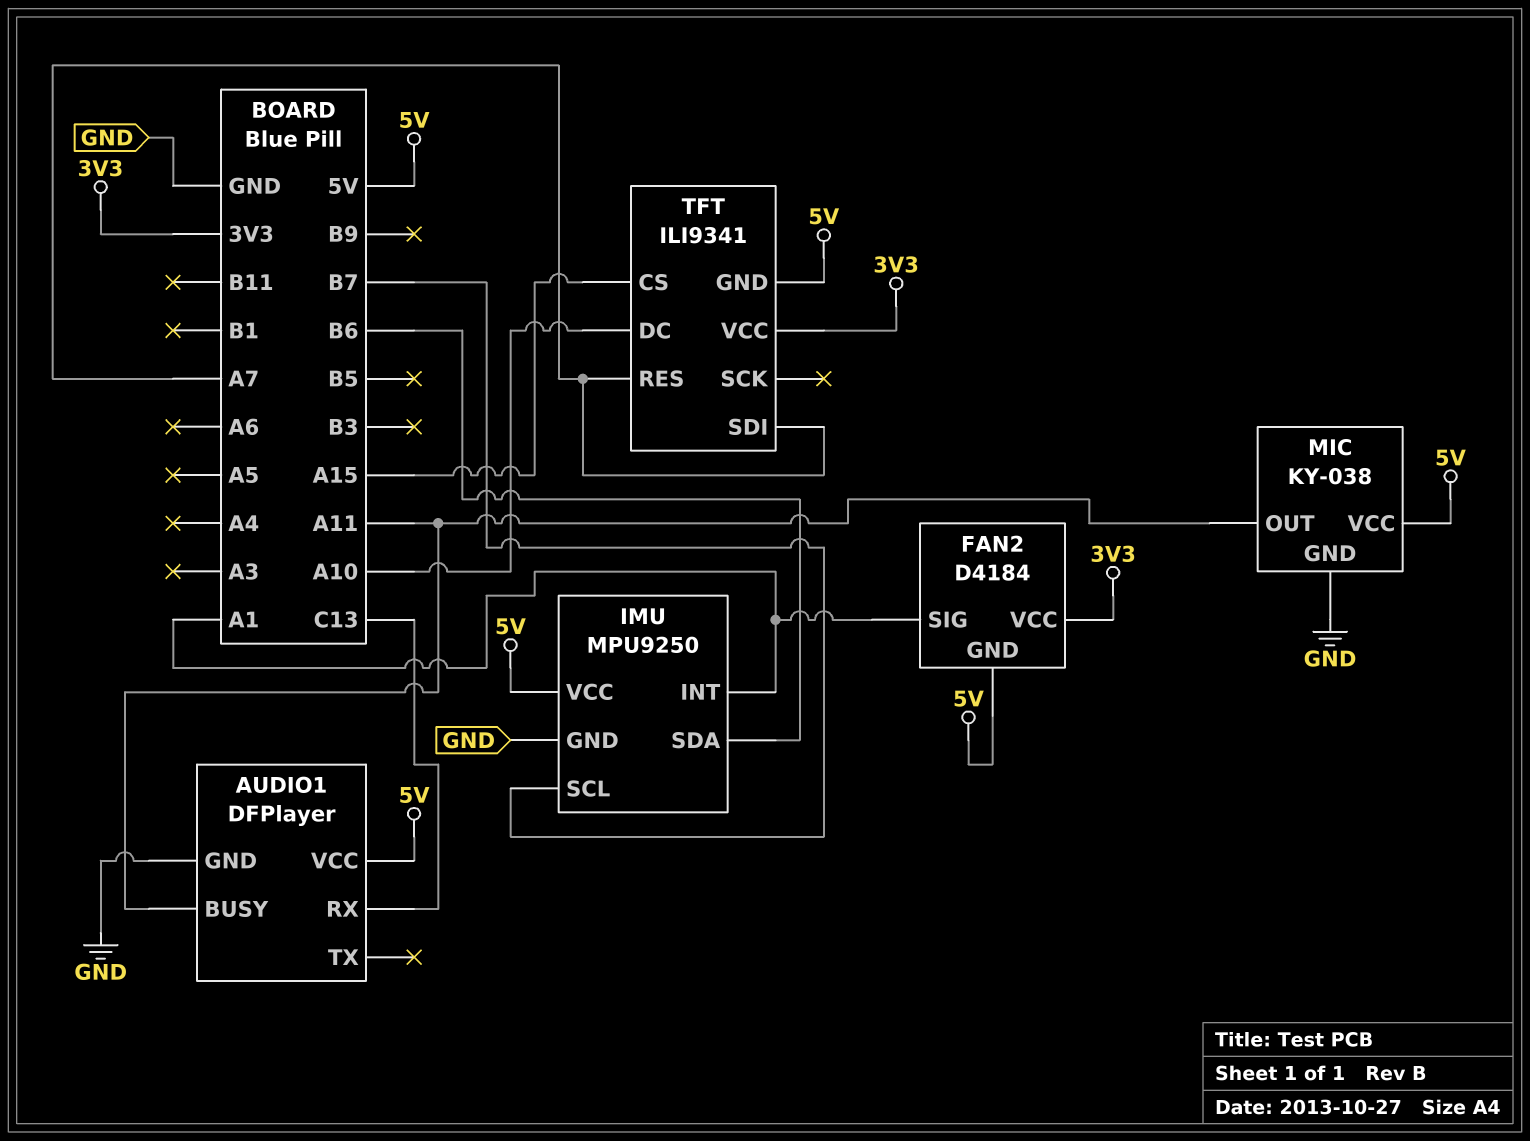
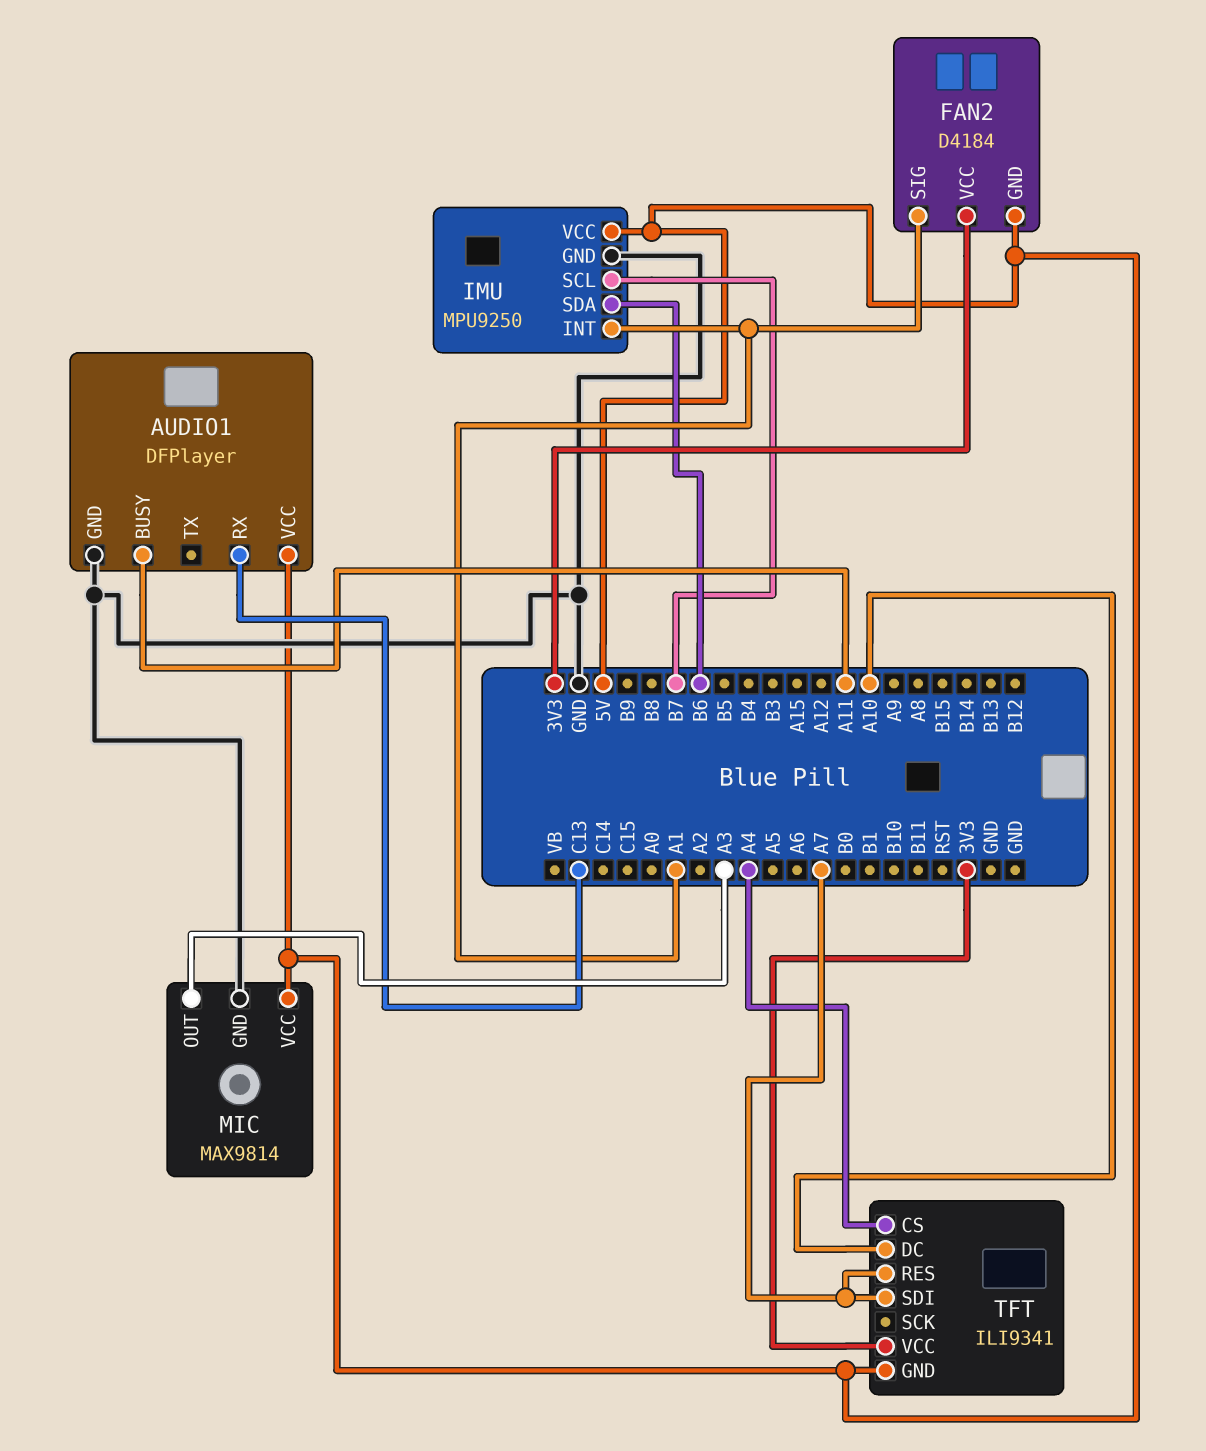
MIC: KY-038 -> MAX9814
MIC pin OUT: A11 -> A3
TFT pin CS: A15 -> A4

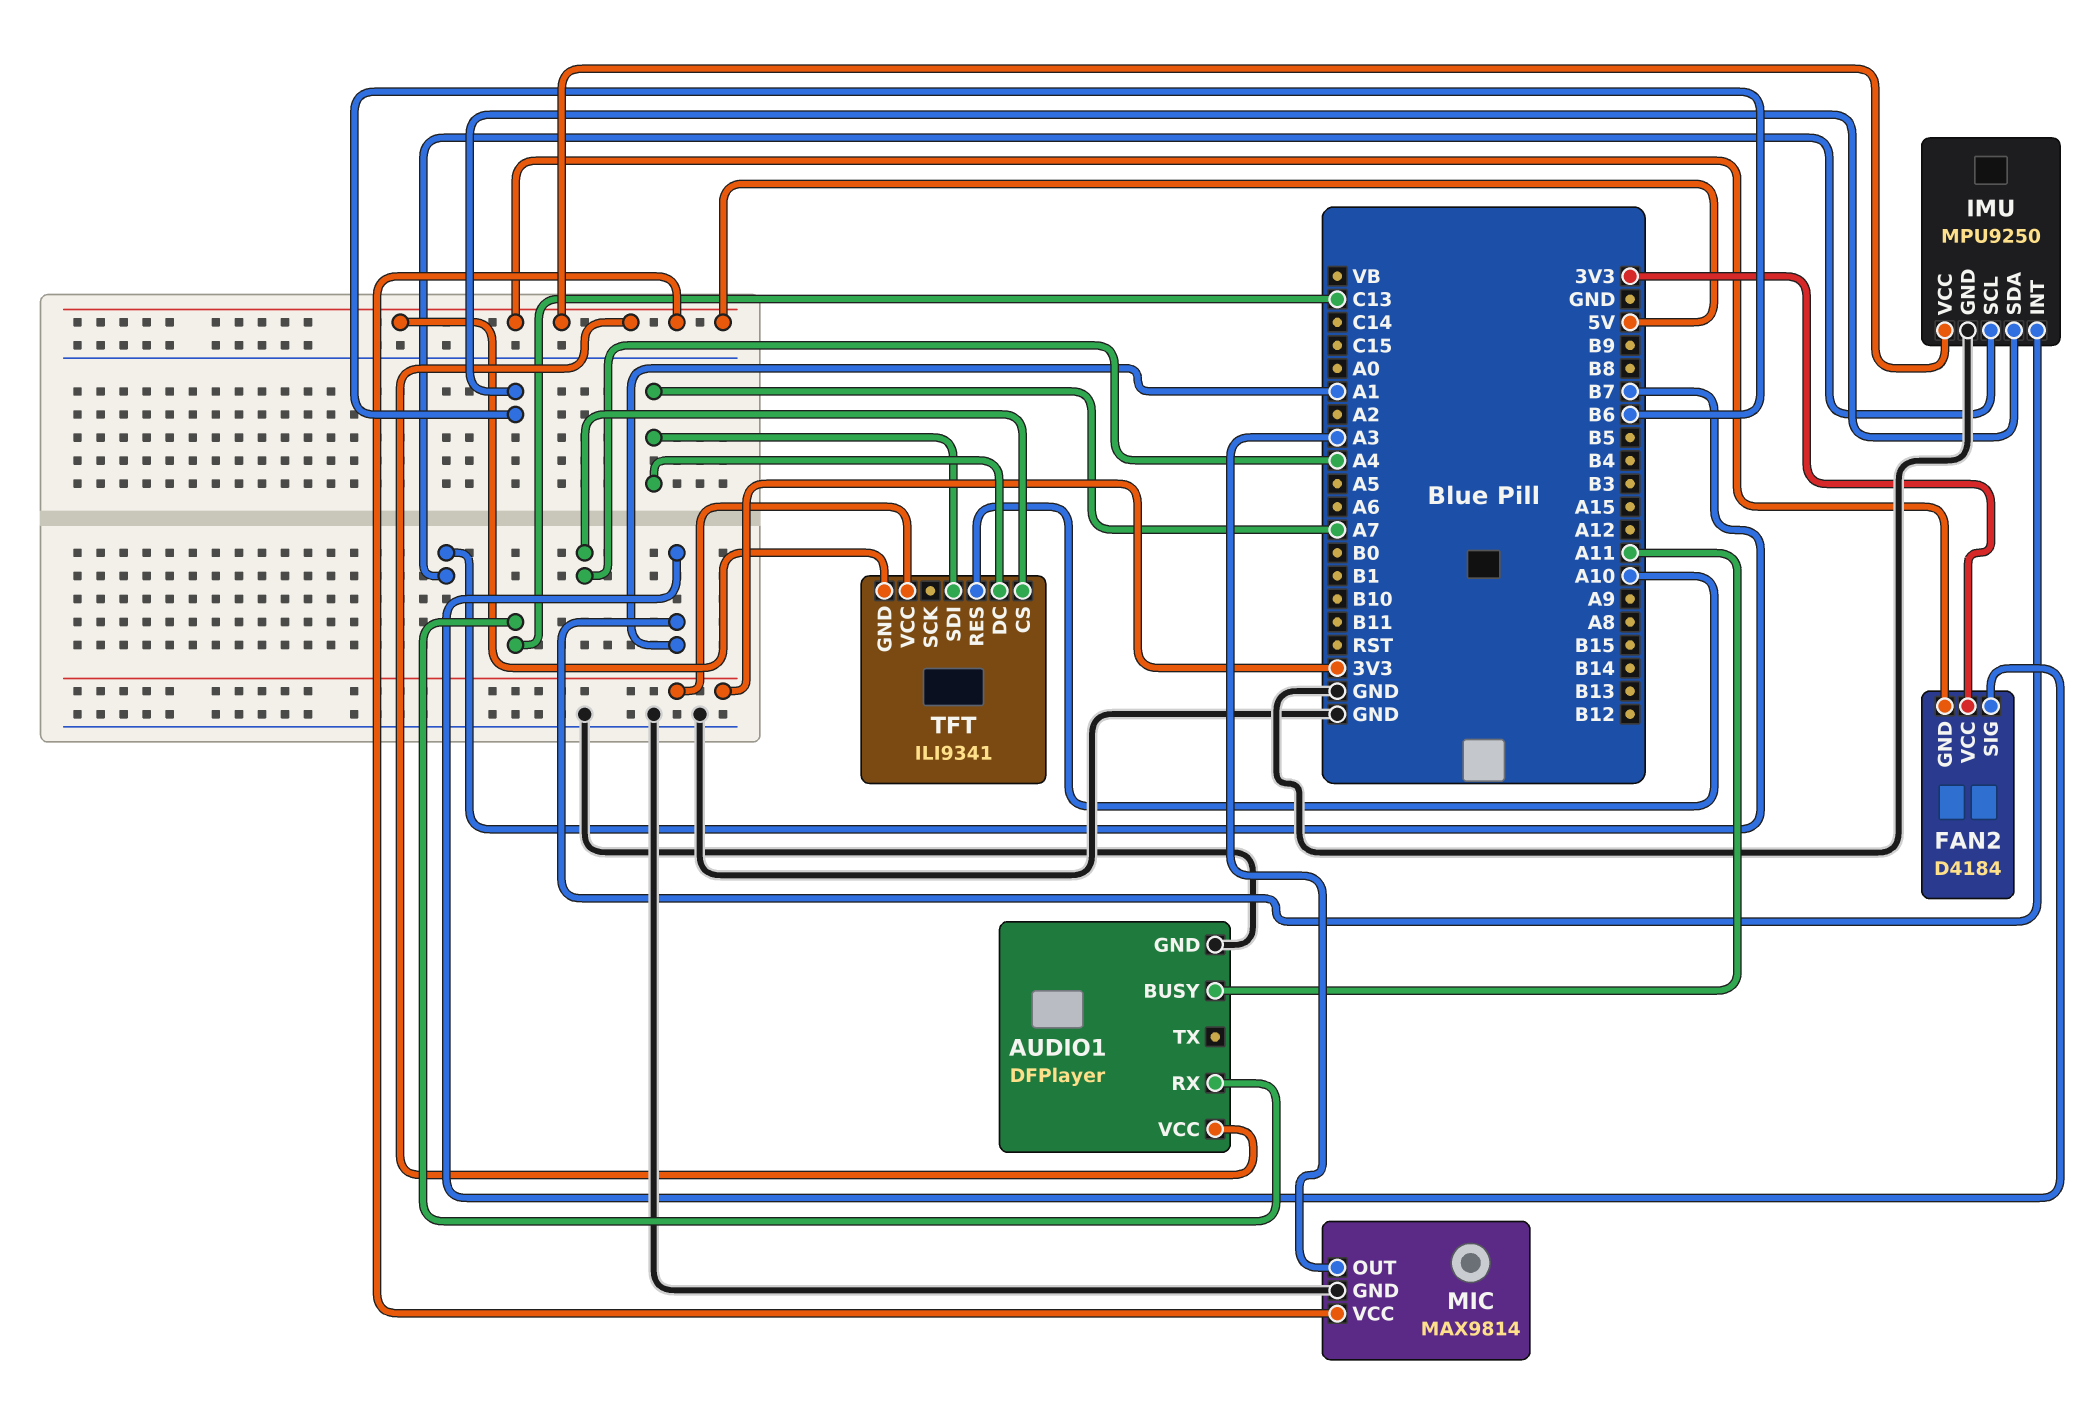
TFT pin DC: A10 -> A7
TFT pin RES: A7 -> A10

